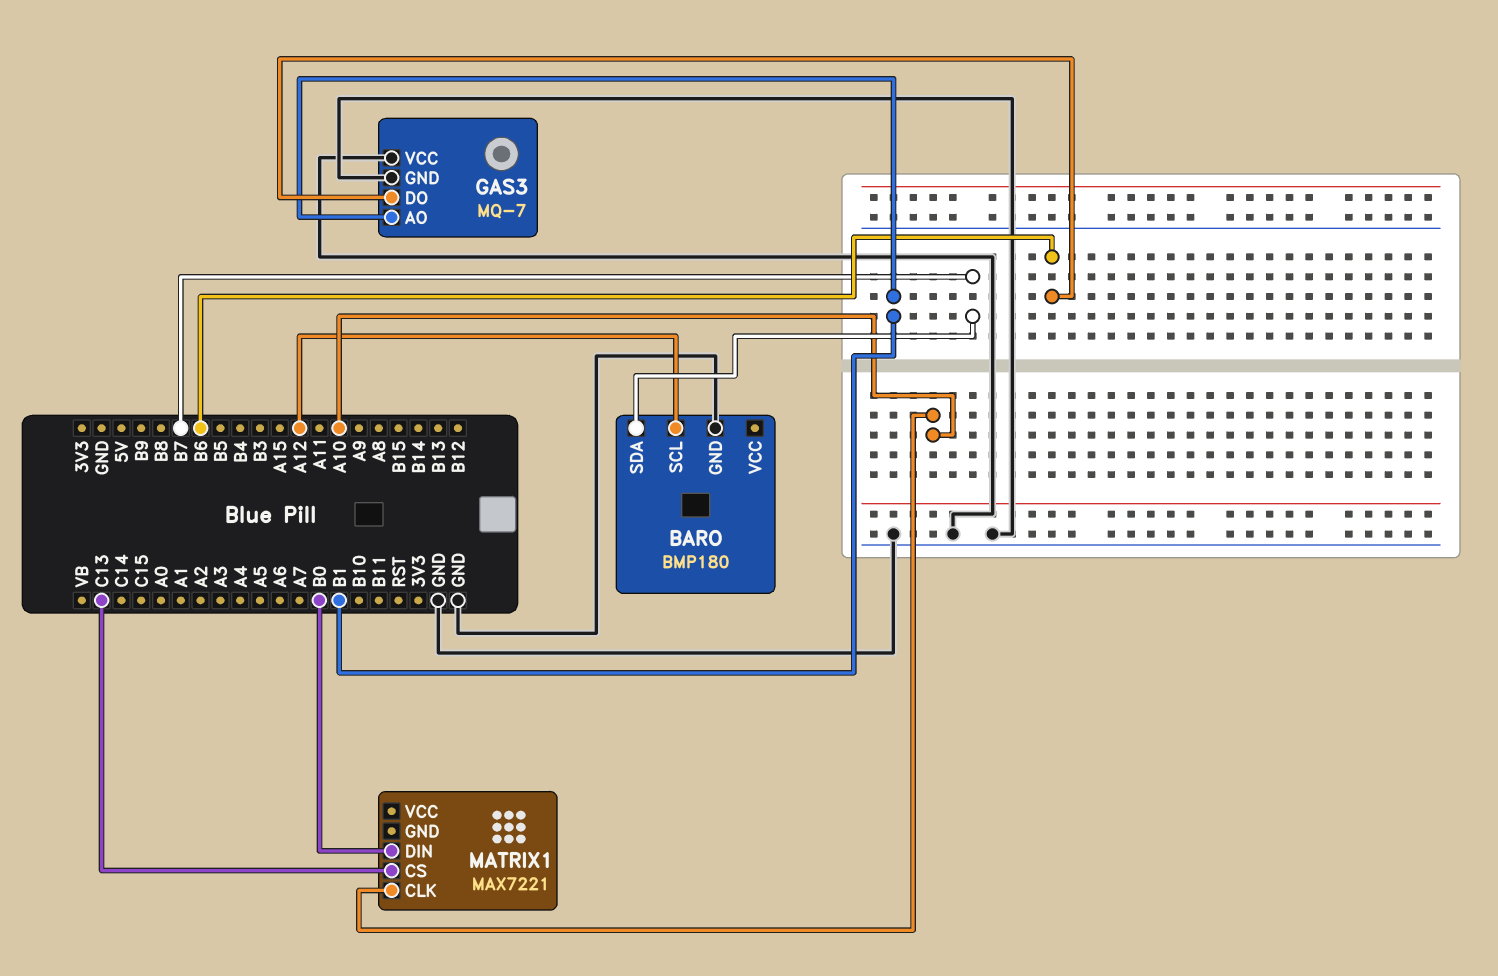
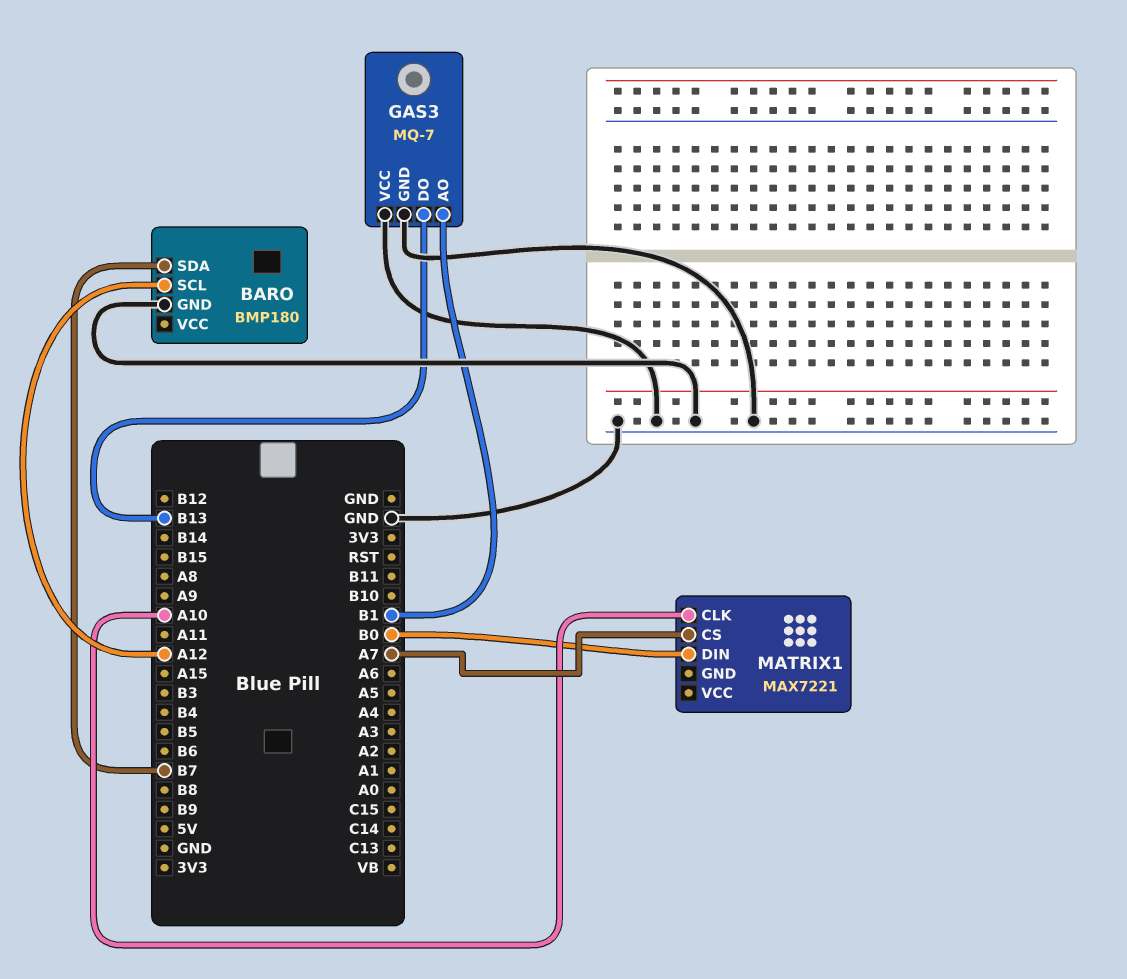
GAS3 pin DO: B6 -> B13
MATRIX1 pin CS: C13 -> A7

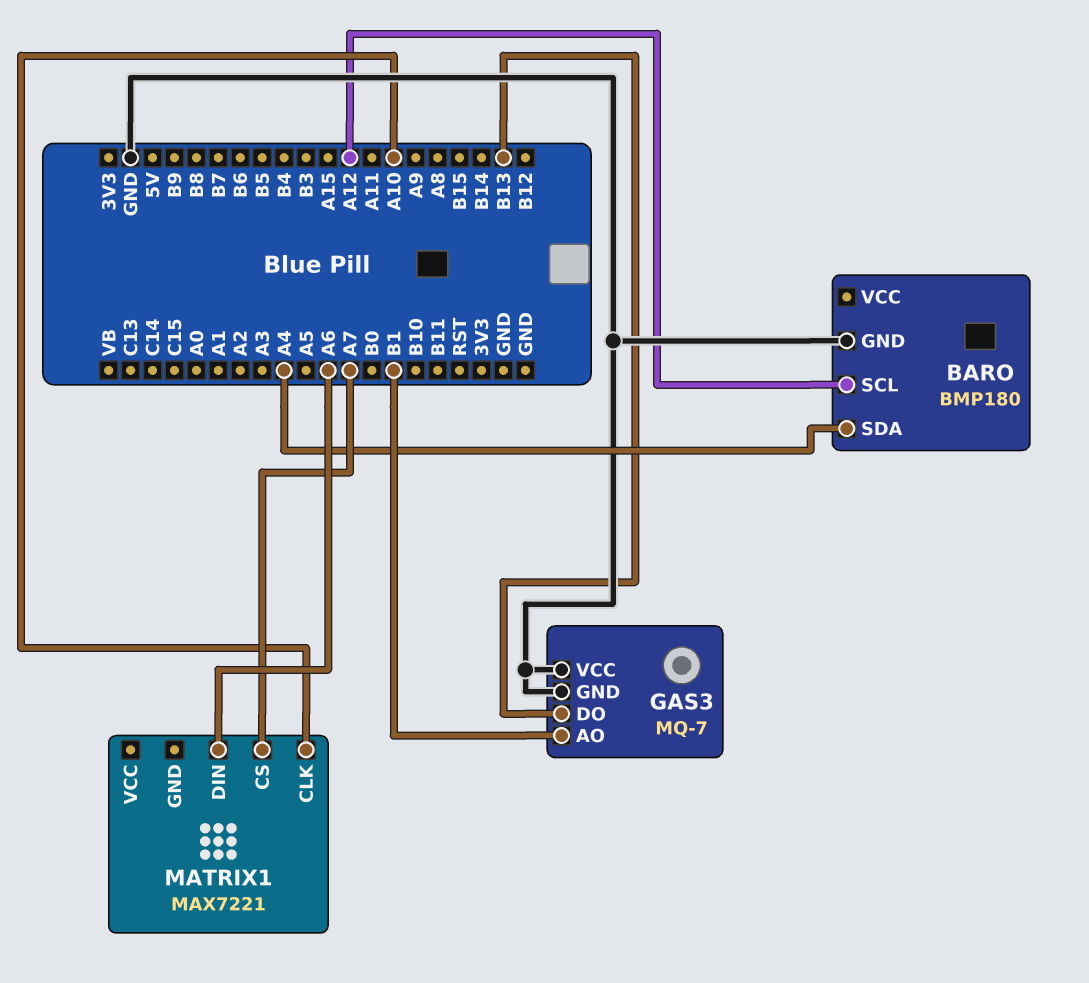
BARO pin SDA: B7 -> A4
MATRIX1 pin DIN: B0 -> A6

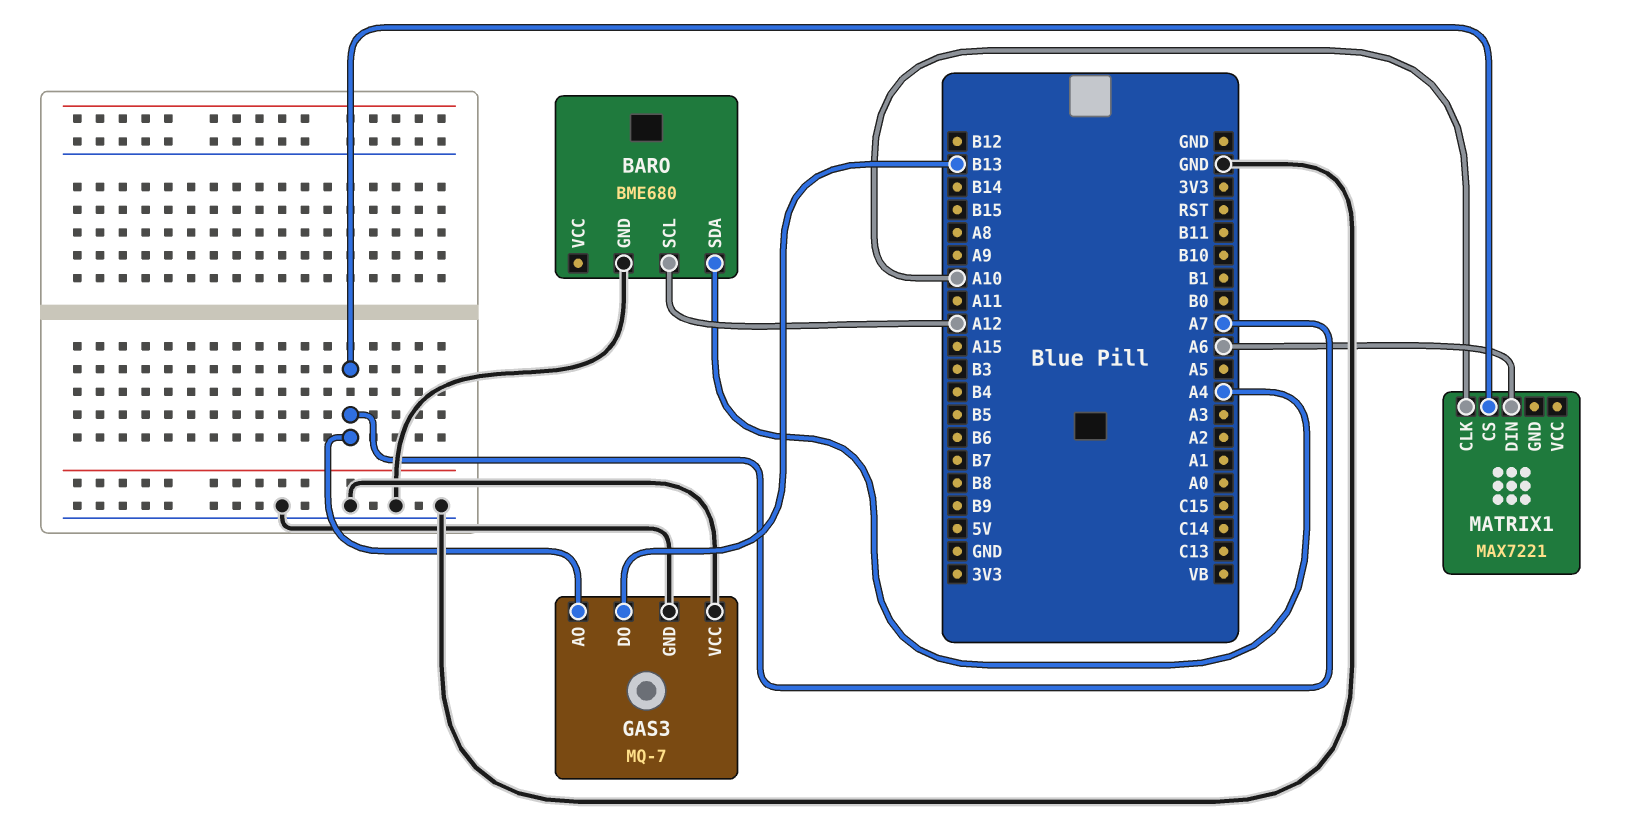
BARO: BMP180 -> BME680
GAS3 pin AO: B1 -> A7

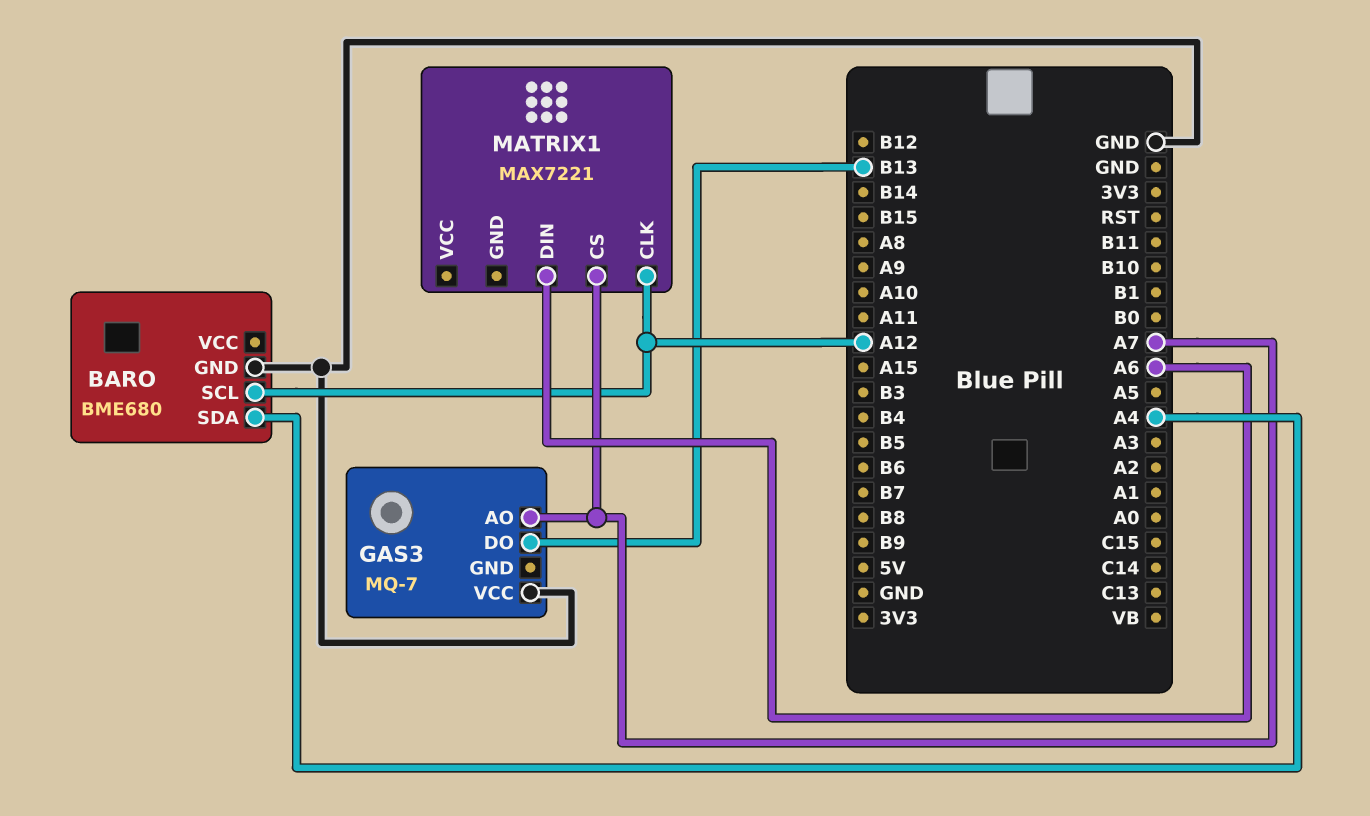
GAS3 pin GND: GND -> none
MATRIX1 pin CLK: A10 -> A12

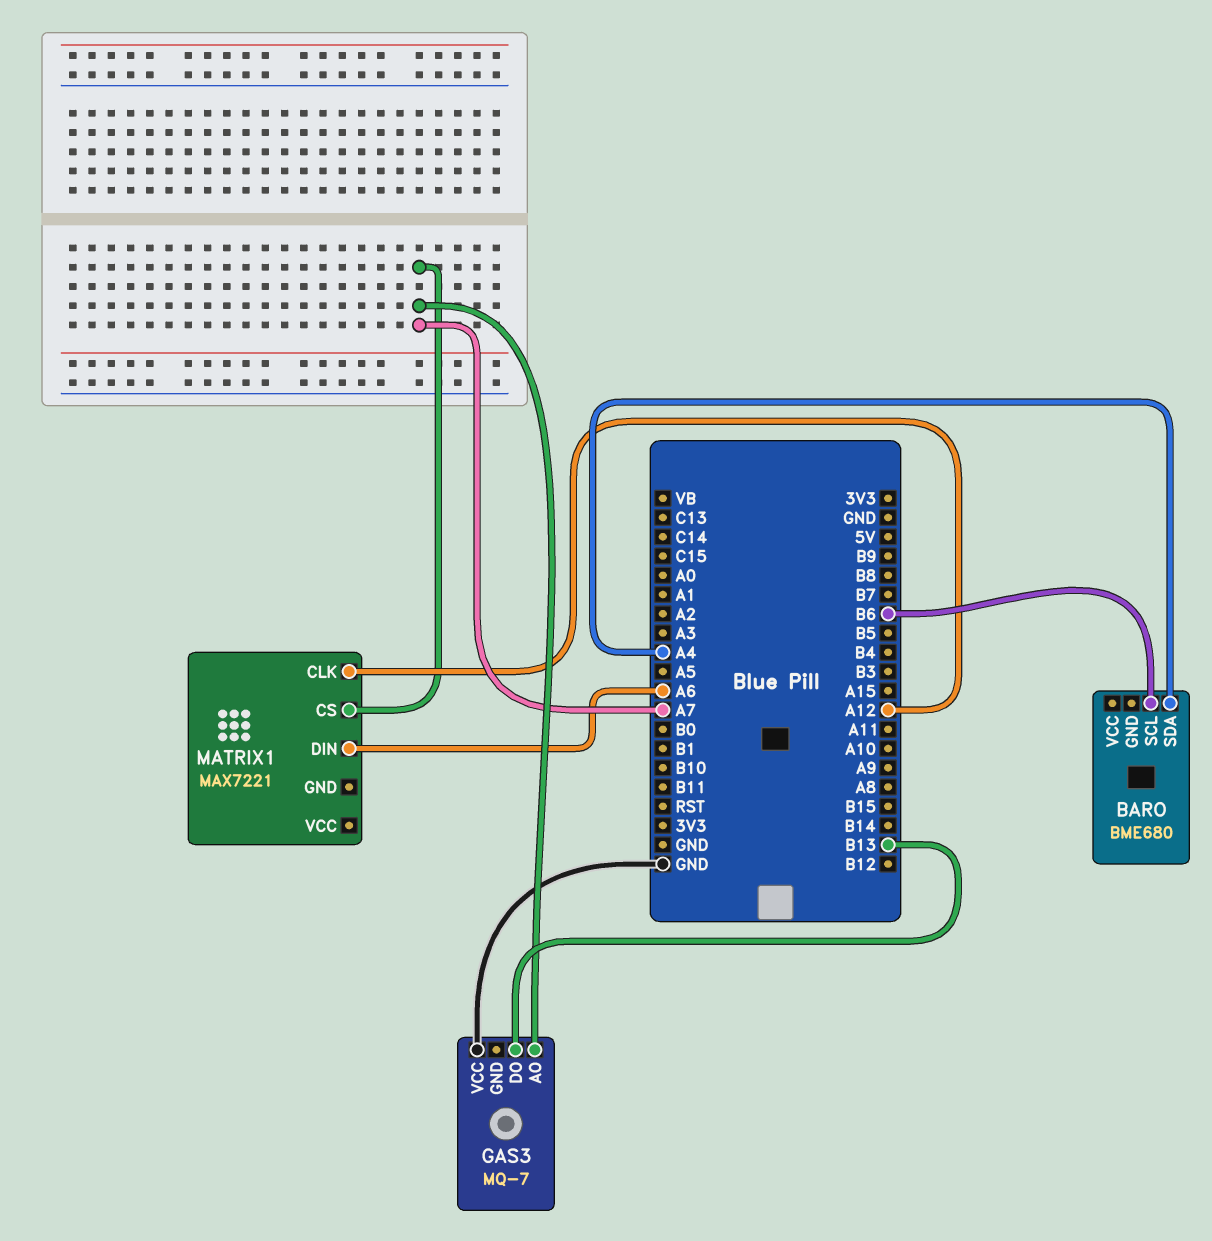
BARO pin GND: GND -> none
BARO pin SCL: A12 -> B6

